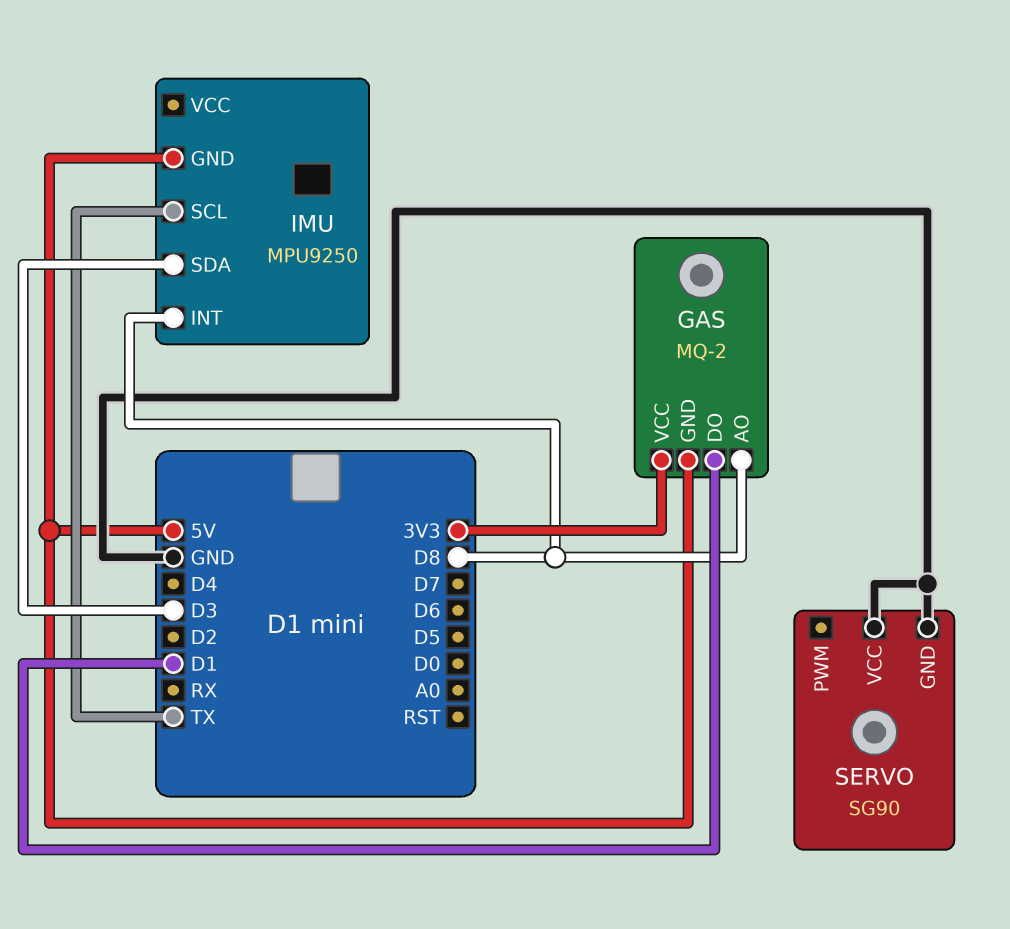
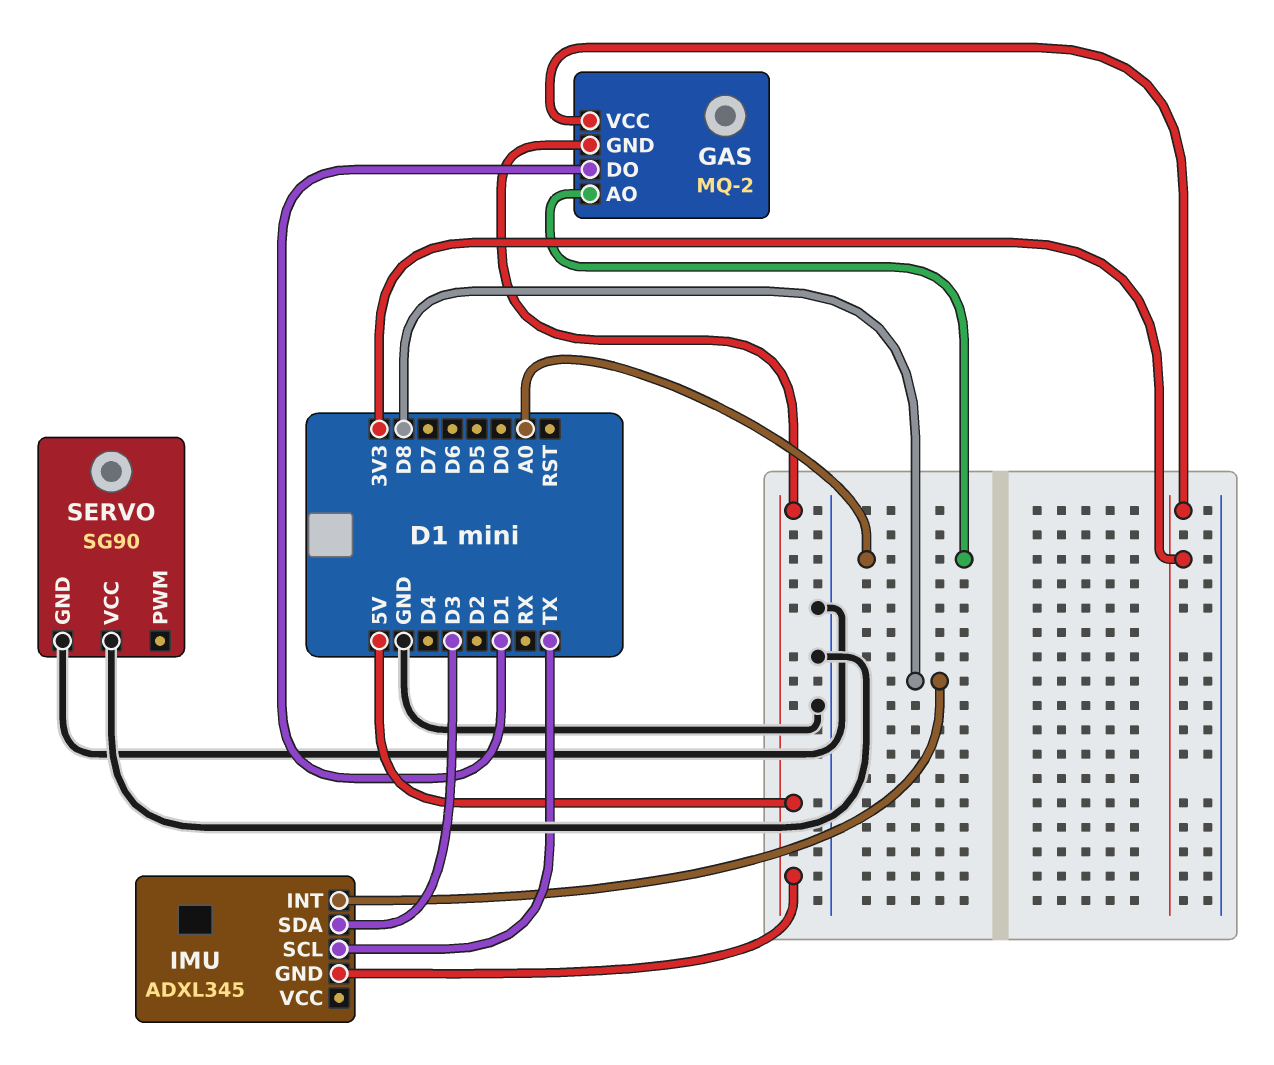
GAS pin AO: D8 -> A0
IMU: MPU9250 -> ADXL345

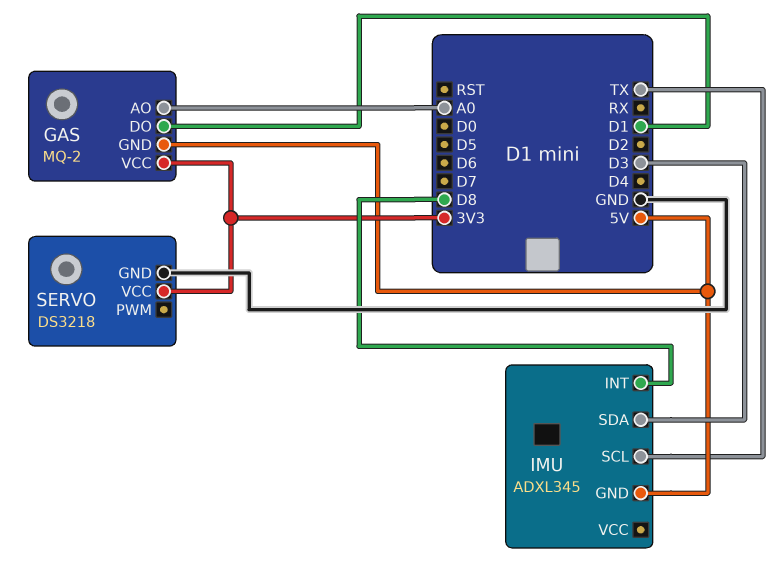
SERVO: SG90 -> DS3218
SERVO pin VCC: GND -> 3V3

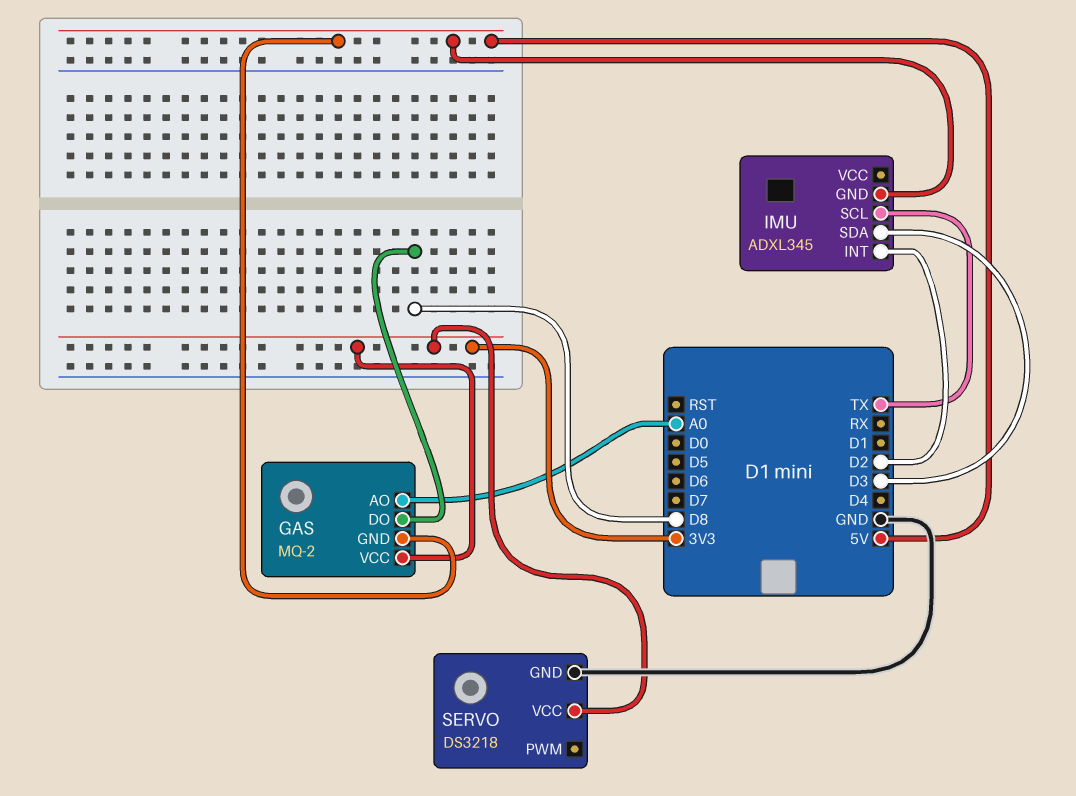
GAS pin DO: D1 -> D8
IMU pin INT: D8 -> D2

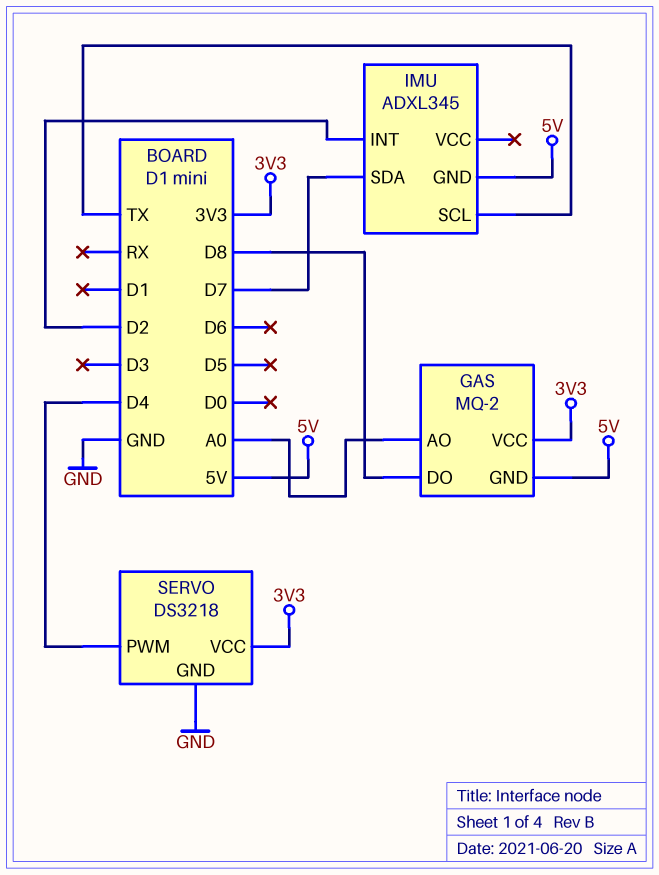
IMU pin SDA: D3 -> D7
SERVO pin PWM: none -> D4

